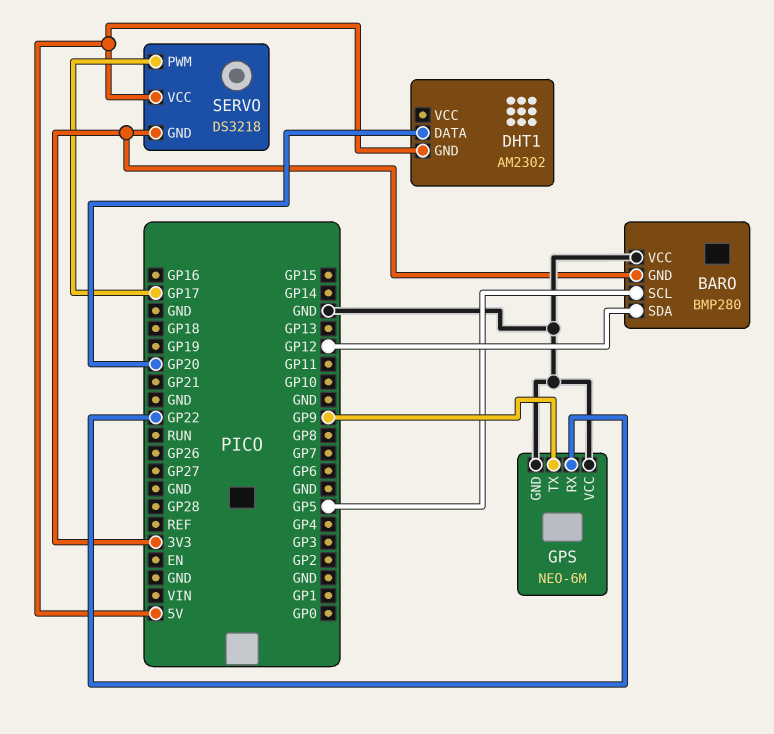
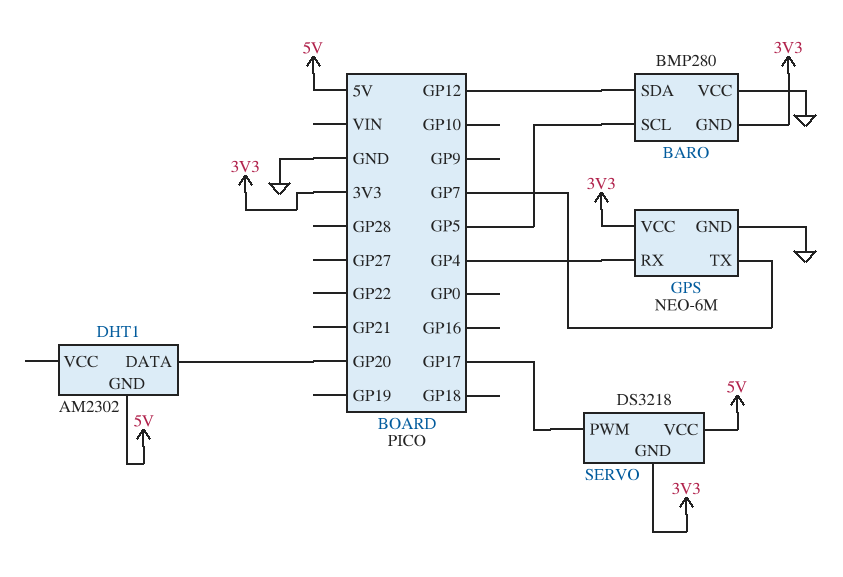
GPS pin RX: GP22 -> GP4
GPS pin TX: GP9 -> GP7
GPS pin VCC: GND -> 3V3

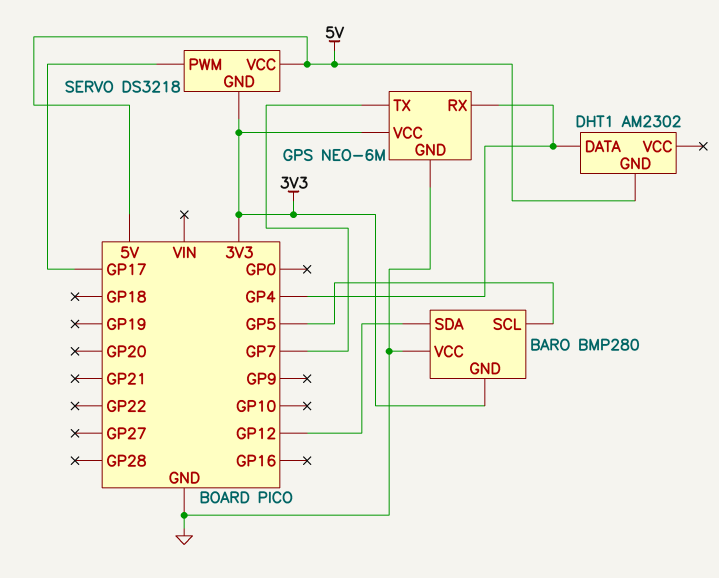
DHT1 pin DATA: GP20 -> GP4

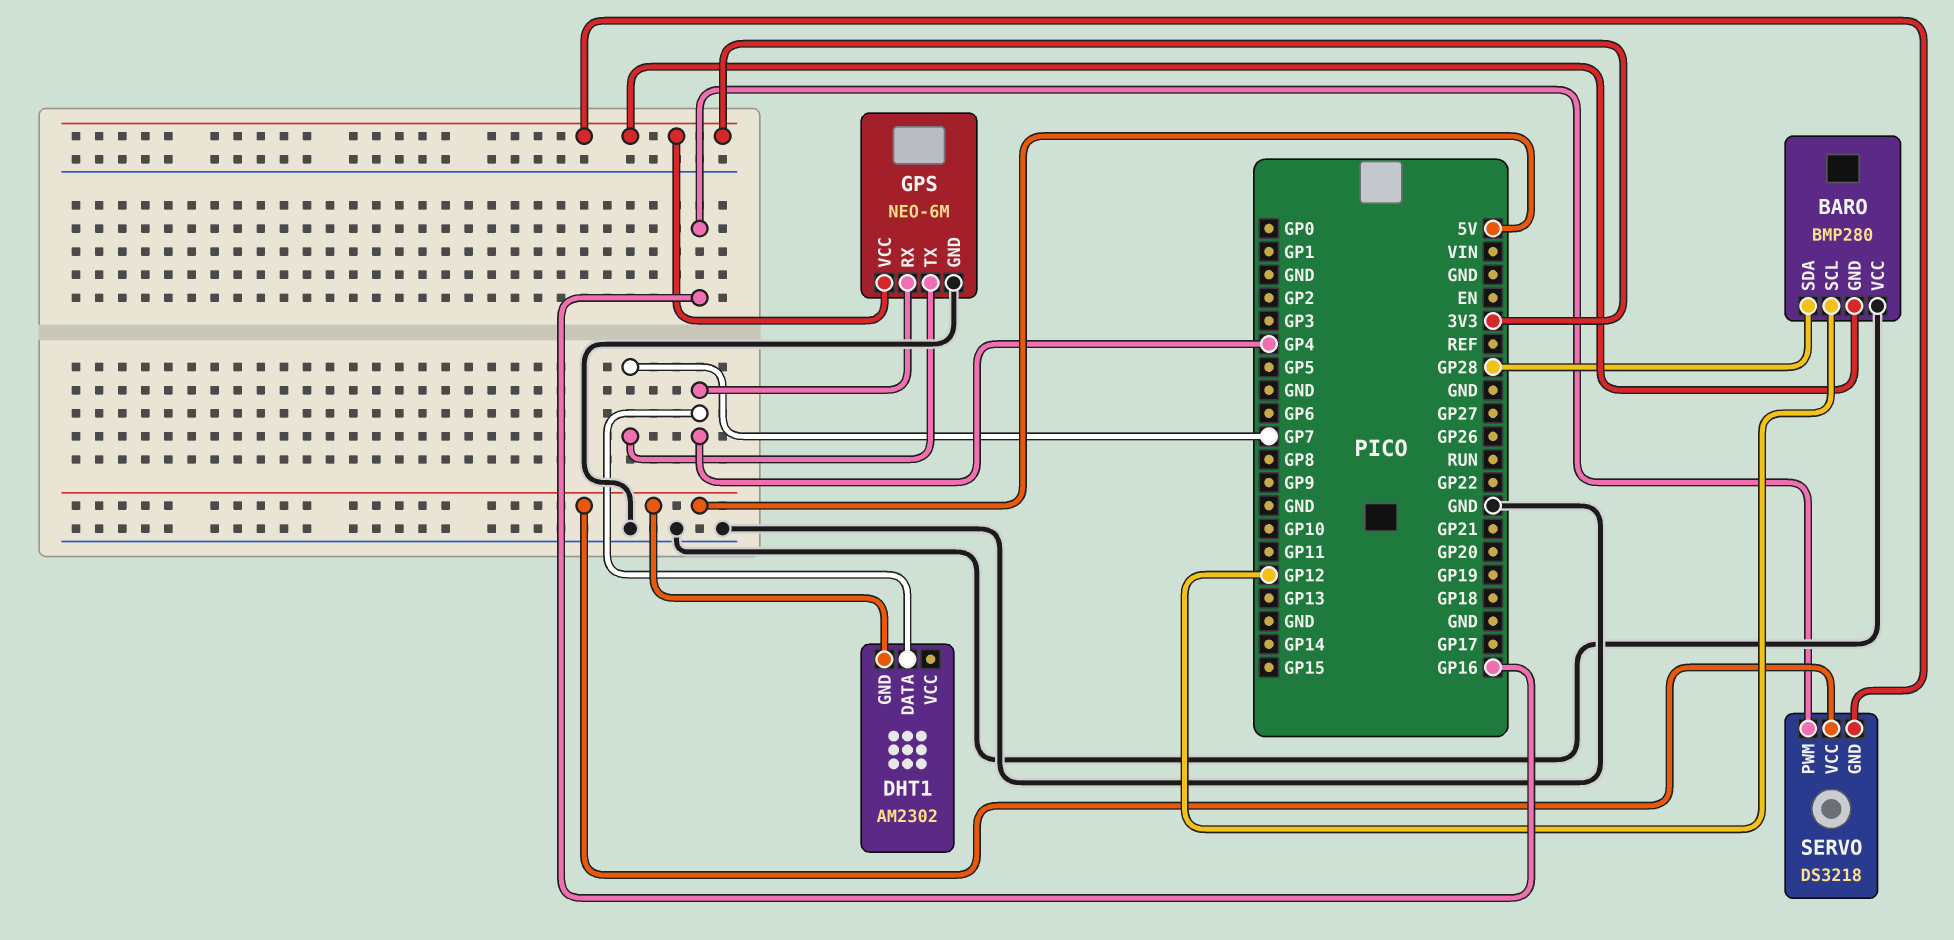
BARO pin SCL: GP5 -> GP12
BARO pin SDA: GP12 -> GP28
SERVO pin PWM: GP17 -> GP16

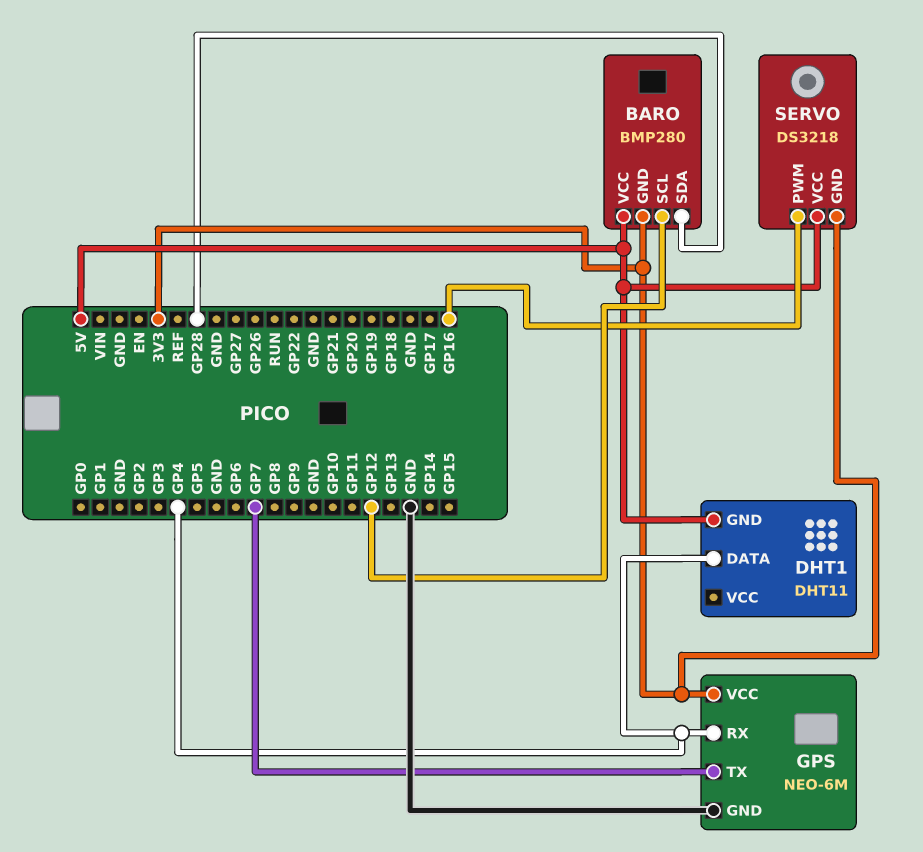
BARO pin VCC: GND -> 5V
DHT1: AM2302 -> DHT11

